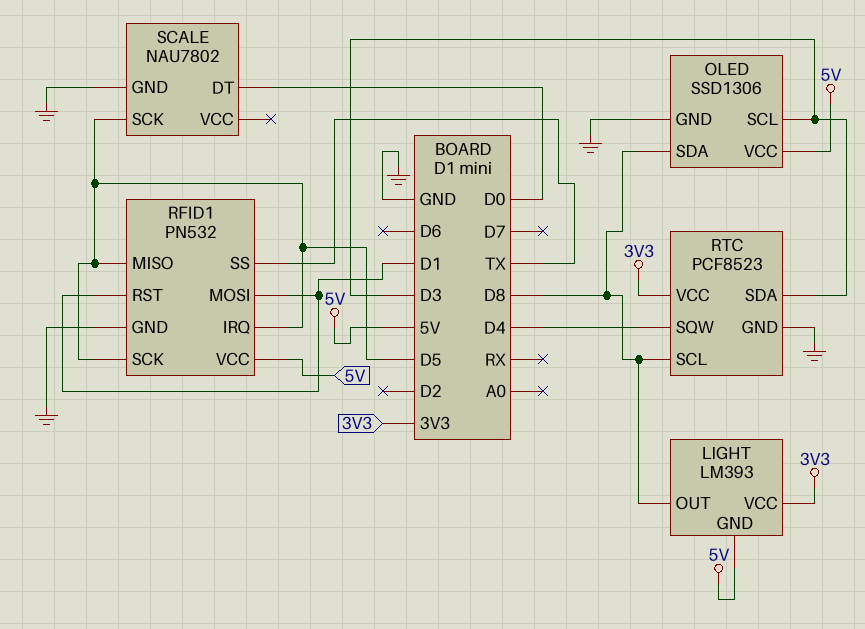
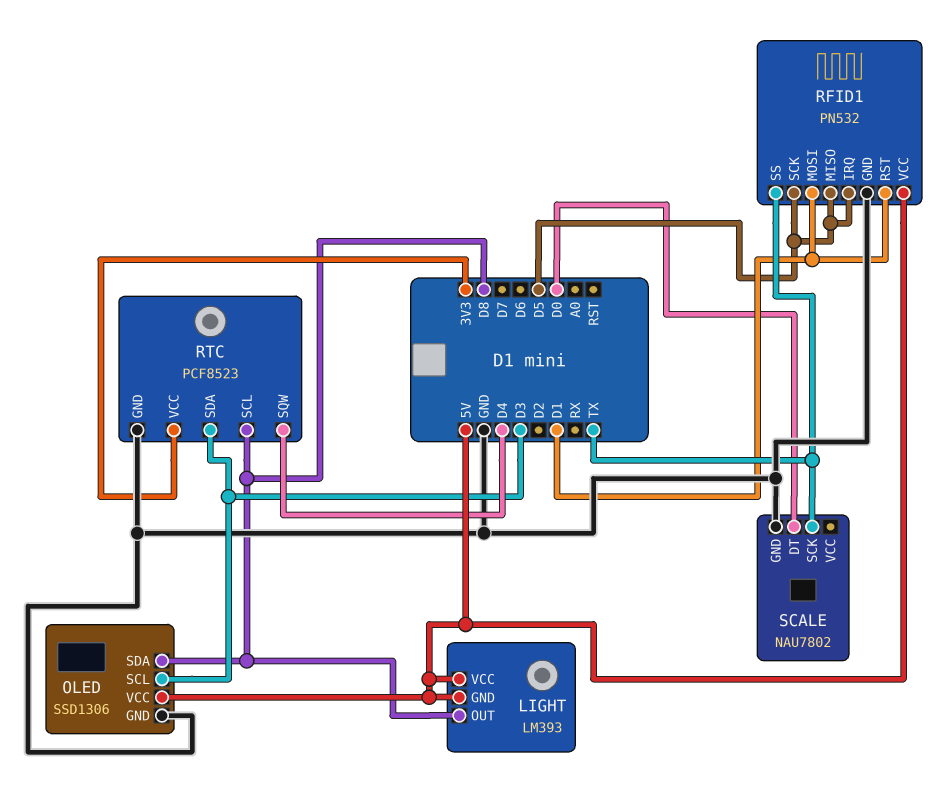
LIGHT pin VCC: 3V3 -> 5V
SCALE pin SCK: D5 -> TX

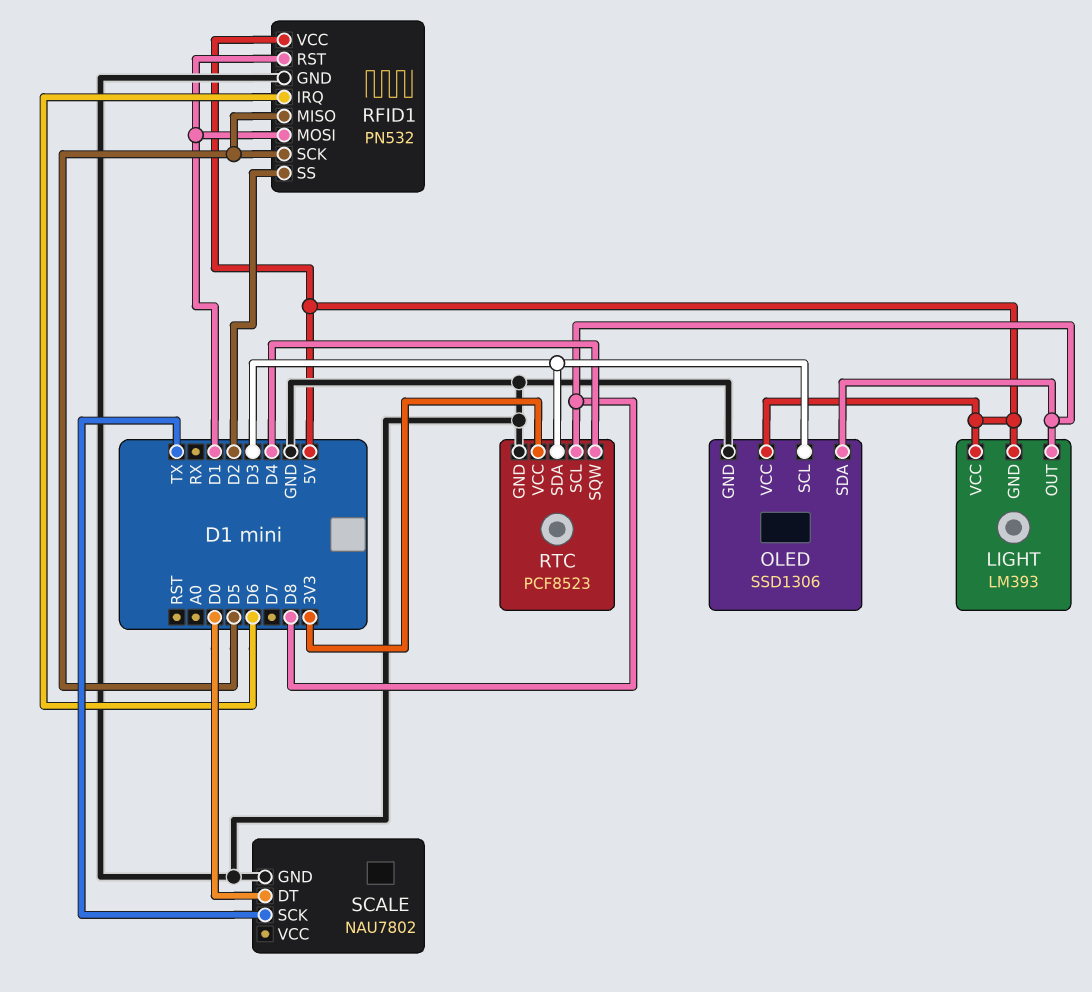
RFID1 pin IRQ: D5 -> D6
RFID1 pin SS: TX -> D2

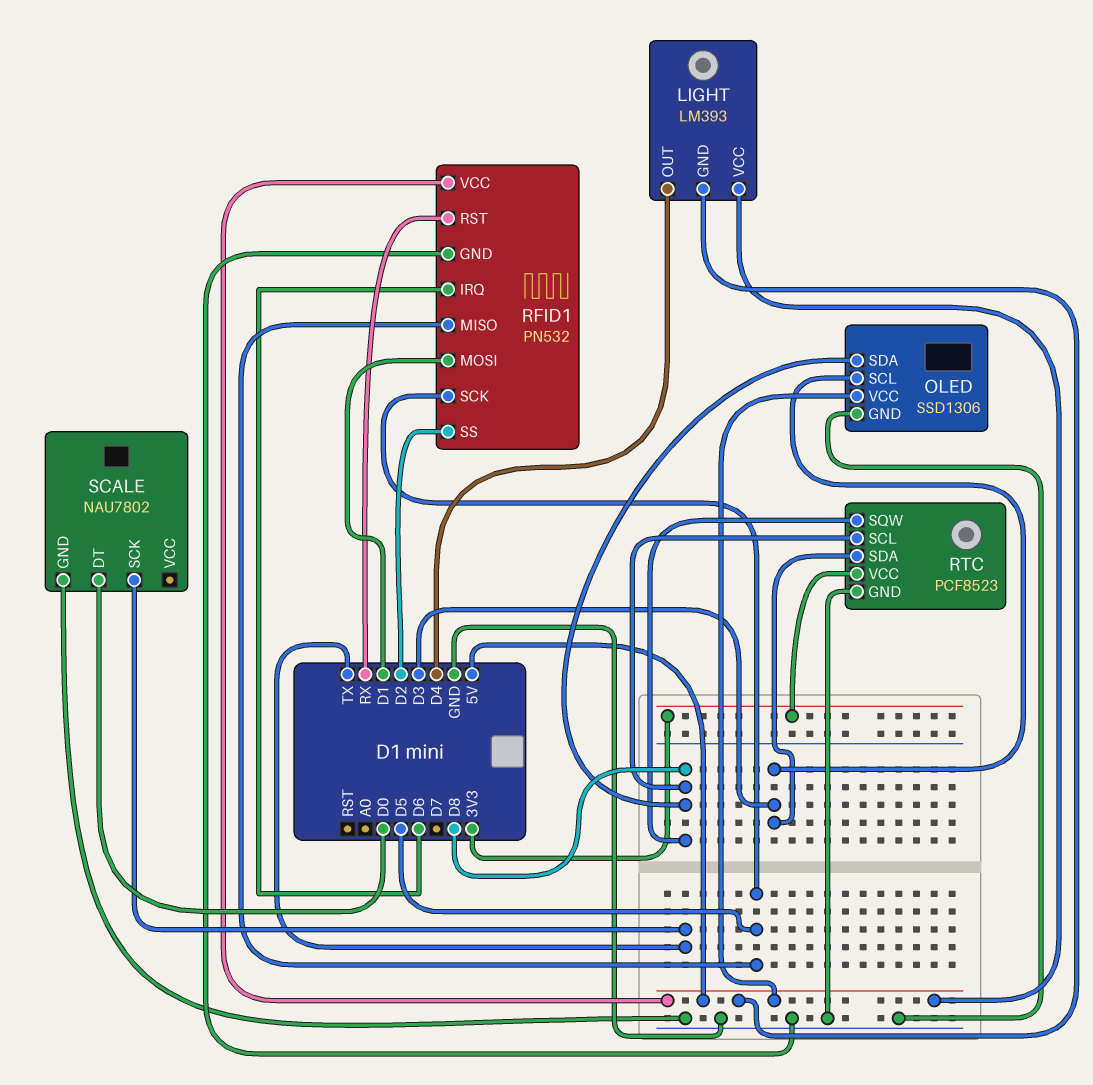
LIGHT pin OUT: D8 -> D4
RFID1 pin RST: D1 -> RX
RTC pin SQW: D4 -> D8

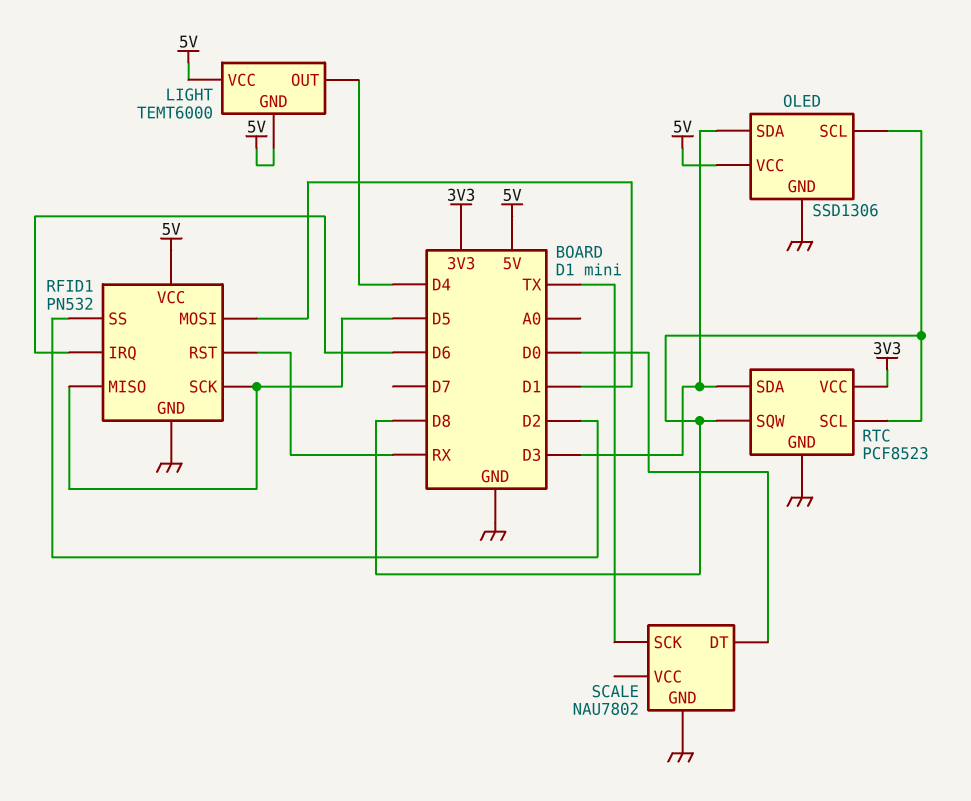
LIGHT: LM393 -> TEMT6000
OLED pin SCL: D3 -> D8
OLED pin SDA: D8 -> D3

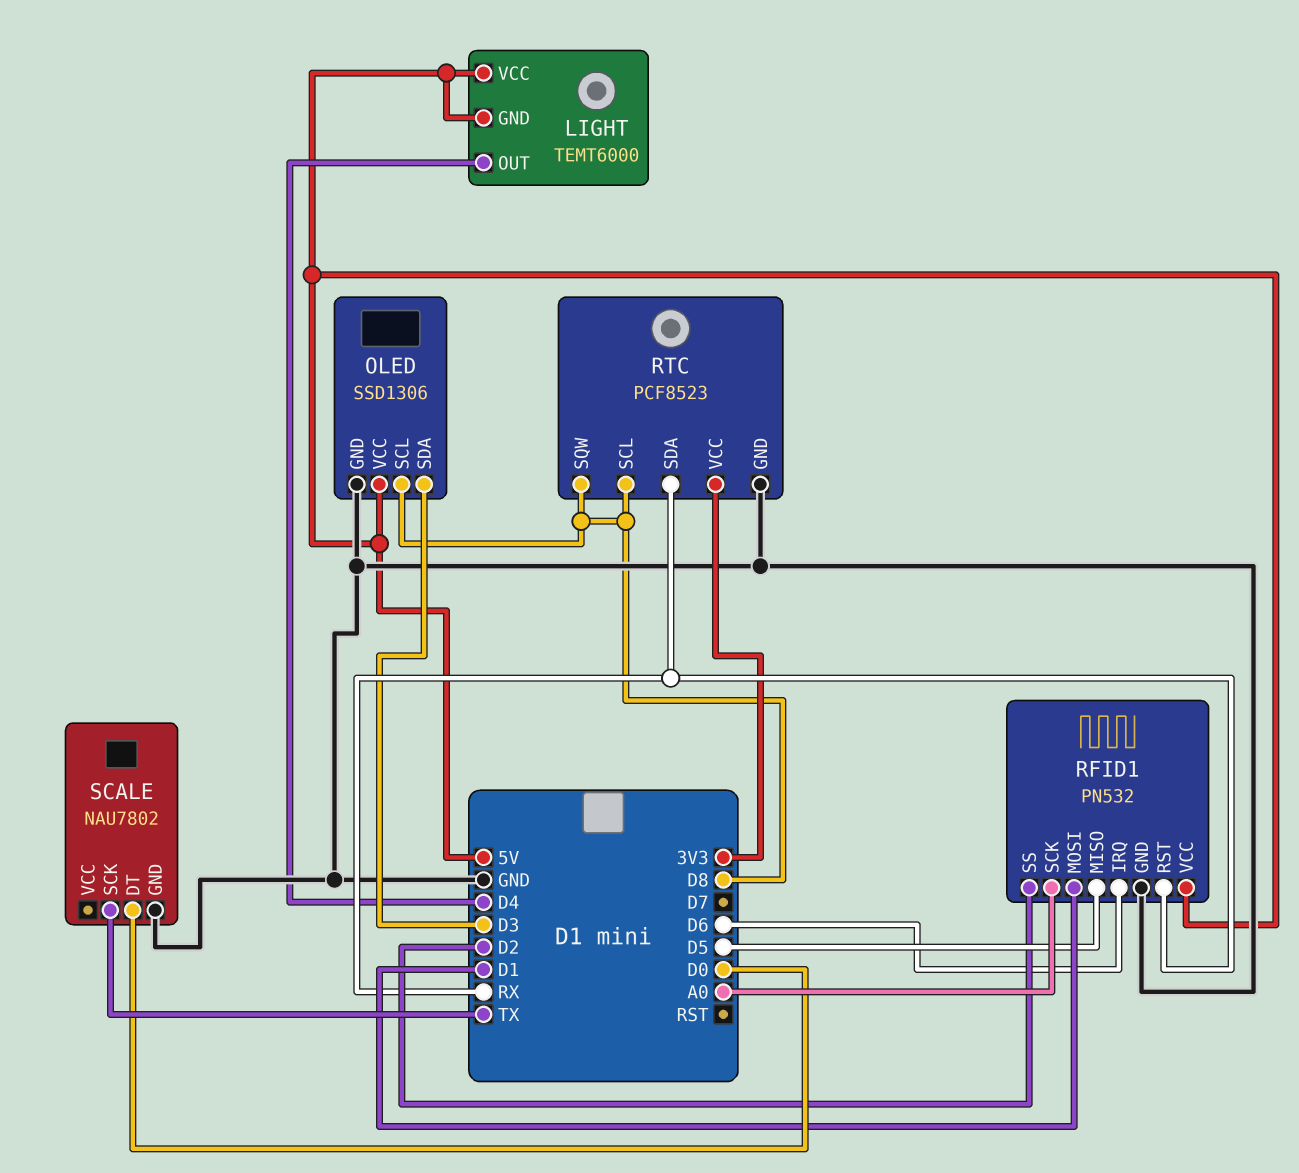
RFID1 pin SCK: D5 -> A0
RTC pin SDA: D3 -> RX

